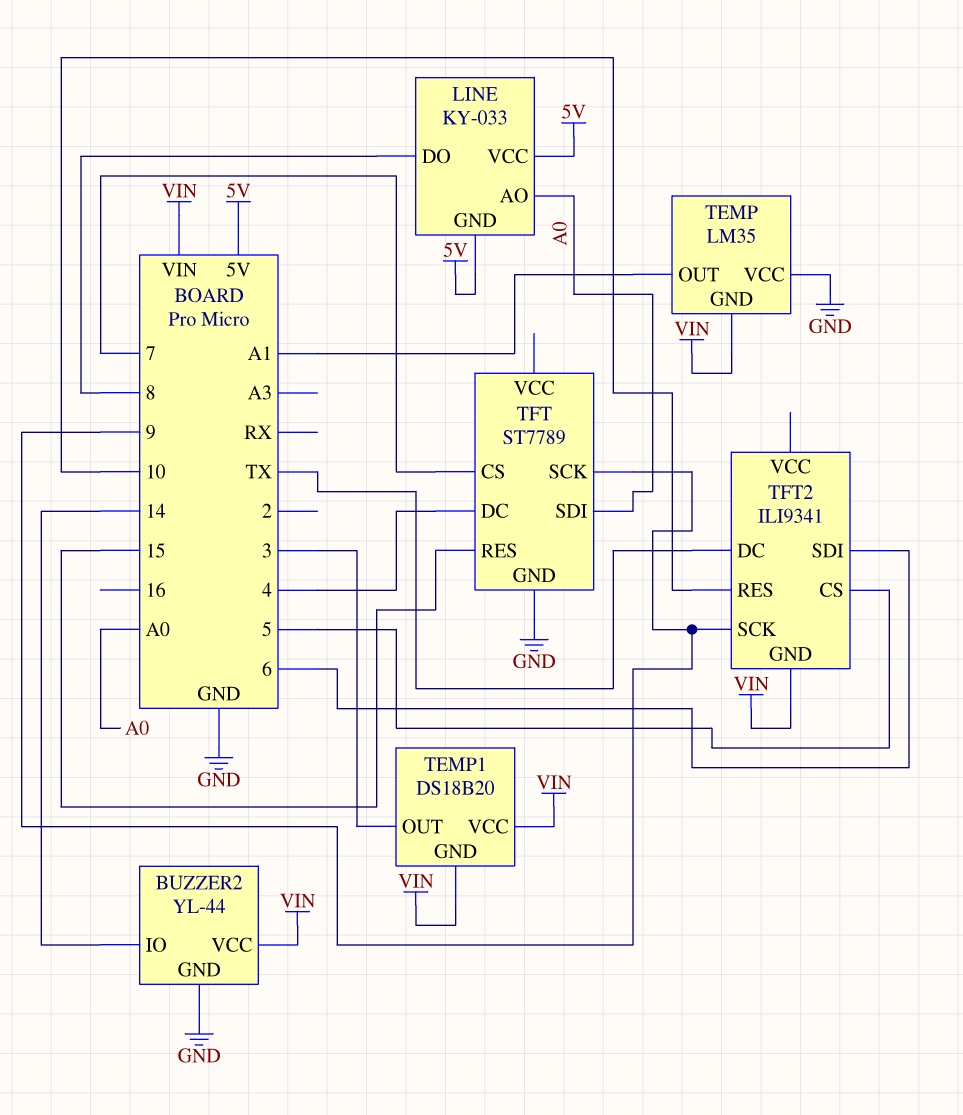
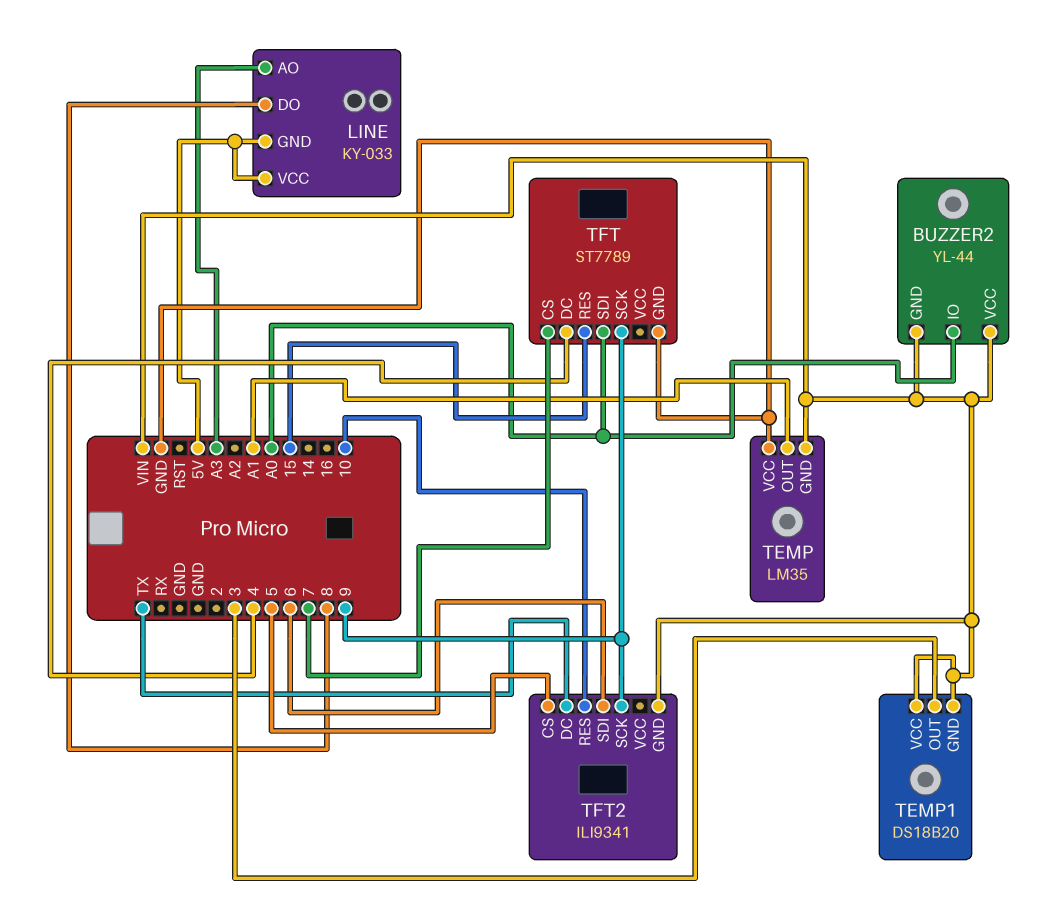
BUZZER2 pin GND: GND -> VIN
BUZZER2 pin IO: 14 -> A0
LINE pin AO: A0 -> A3

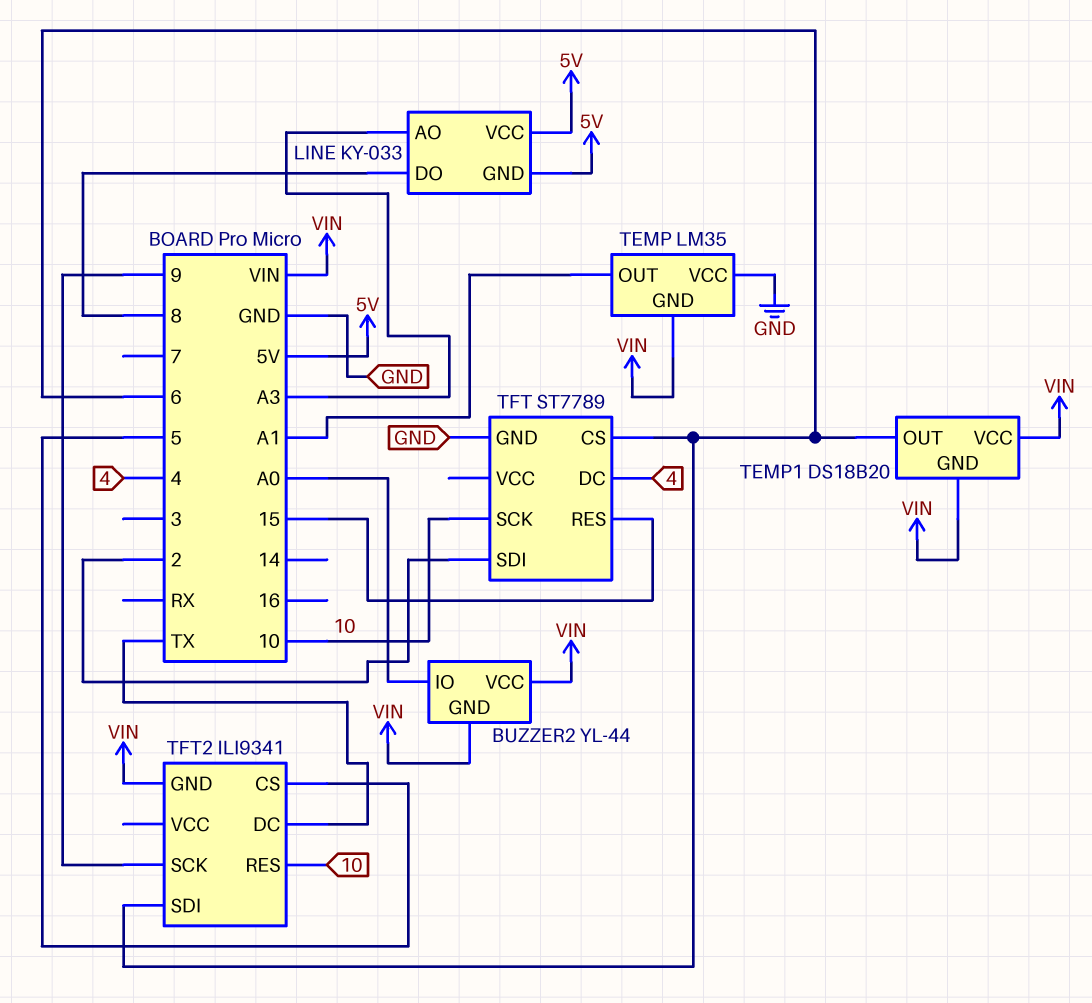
TEMP1 pin OUT: 3 -> 6
TFT pin CS: 7 -> 6
TFT pin SCK: 9 -> 10
TFT pin SDI: A0 -> 2

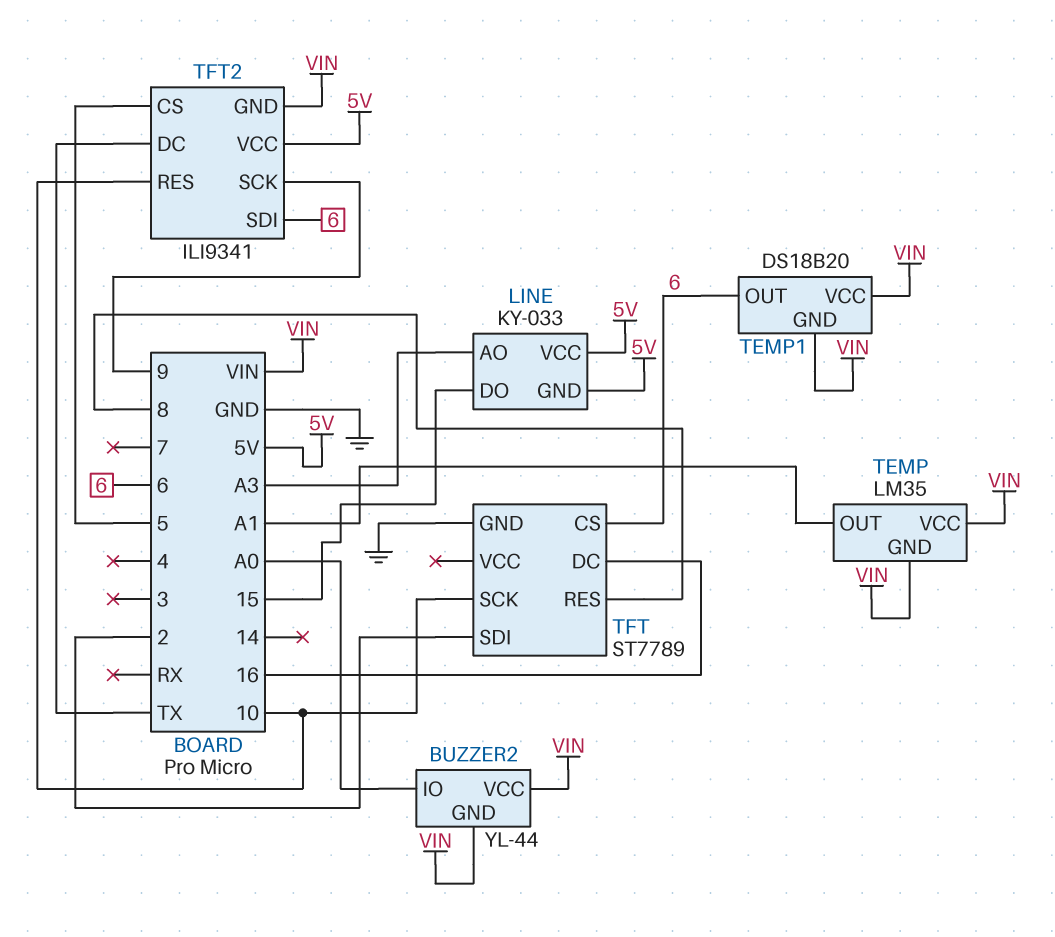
LINE pin DO: 8 -> 15
TEMP pin VCC: GND -> VIN
TFT pin DC: 4 -> 16
TFT pin RES: 15 -> 8
TFT2 pin VCC: none -> 5V

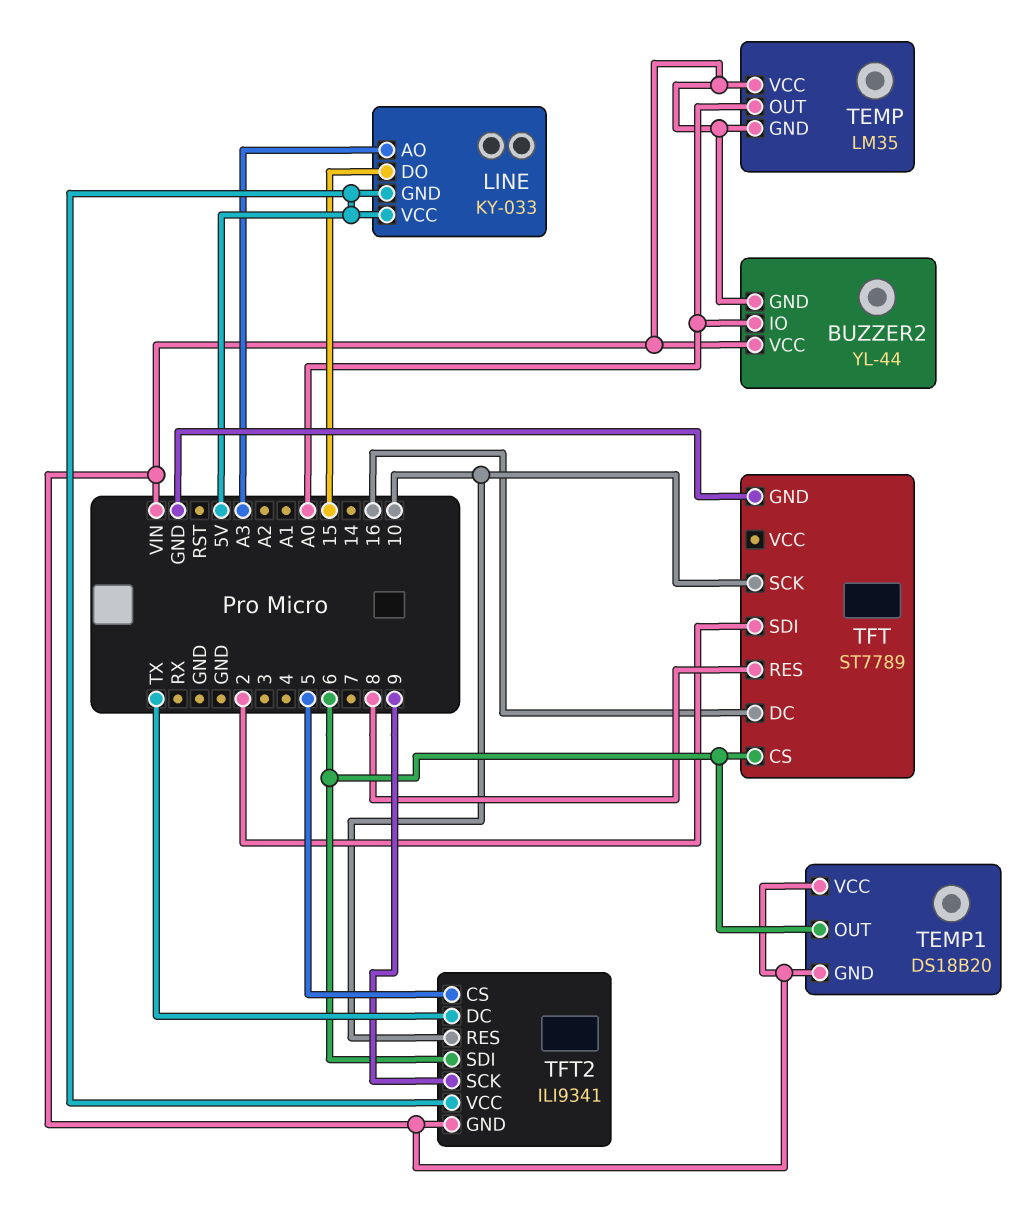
TEMP pin OUT: A1 -> A0

